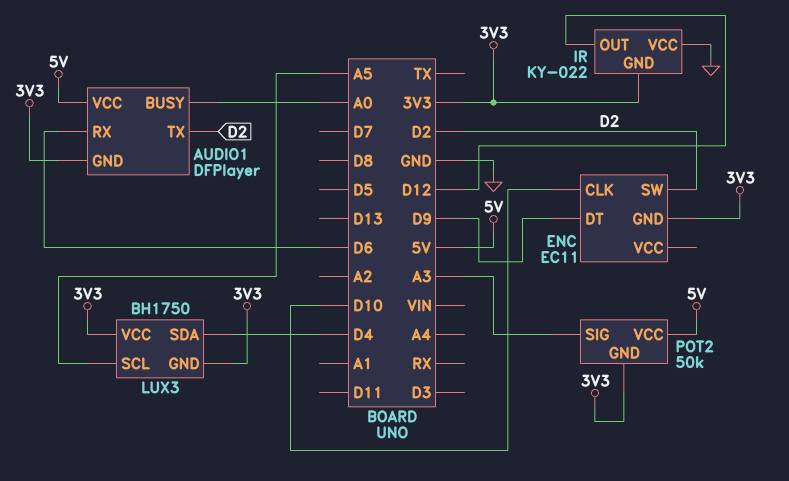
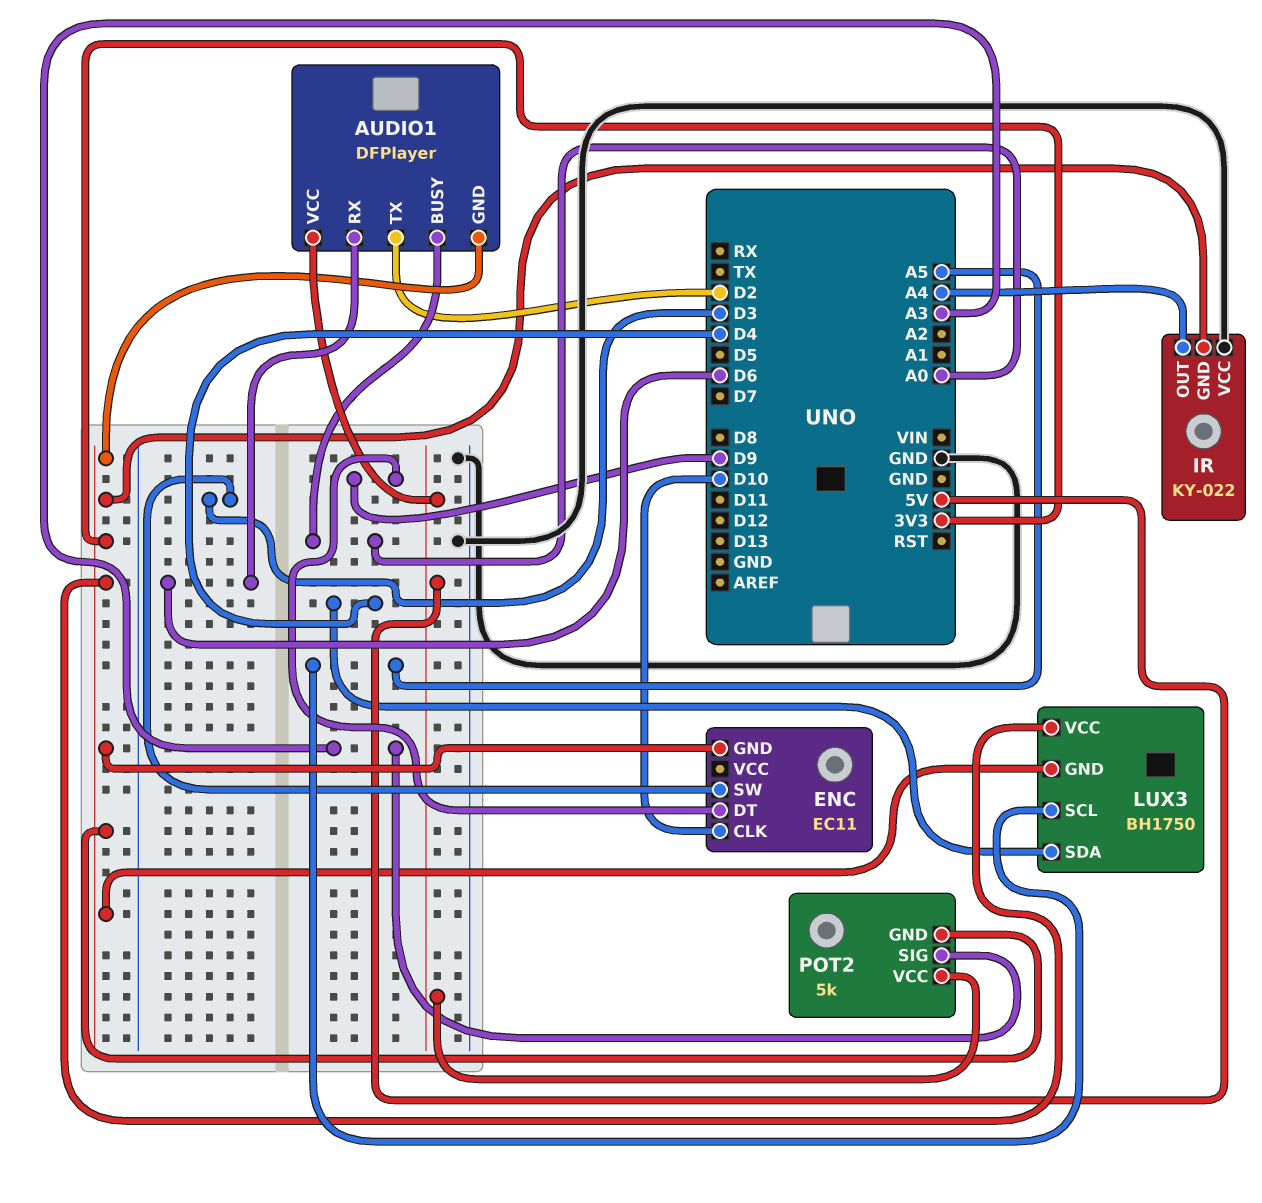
ENC pin SW: D2 -> D3
IR pin OUT: D12 -> A4
POT2: 50k -> 5k

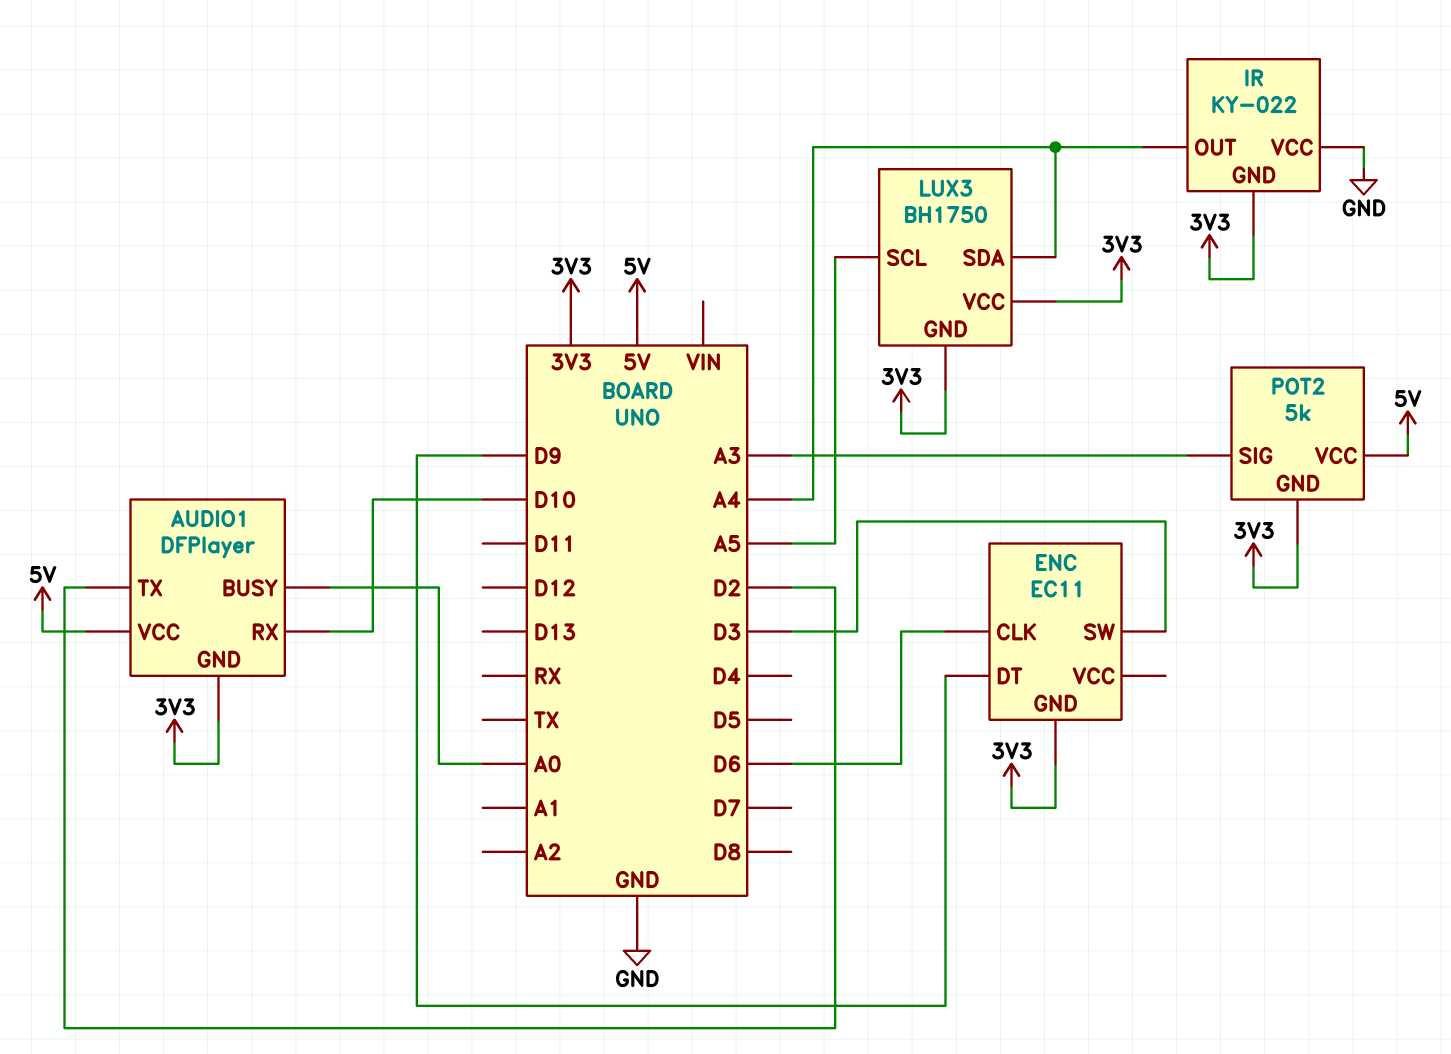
AUDIO1 pin RX: D6 -> D10
ENC pin CLK: D10 -> D6
LUX3 pin SDA: D4 -> A4

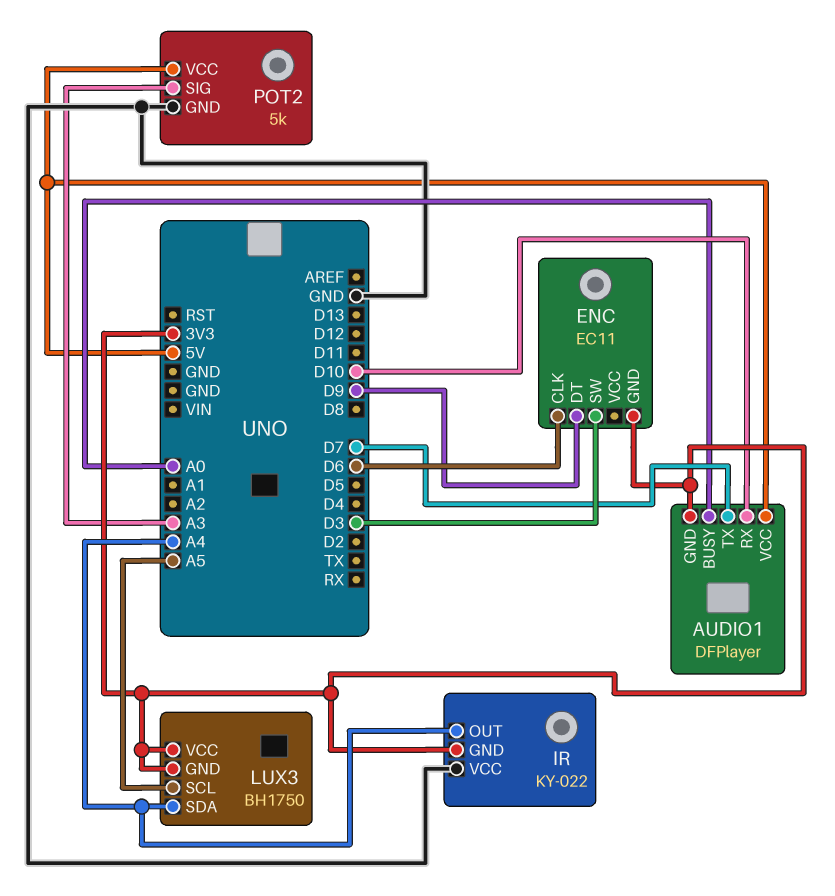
AUDIO1 pin TX: D2 -> D7
POT2 pin GND: 3V3 -> GND

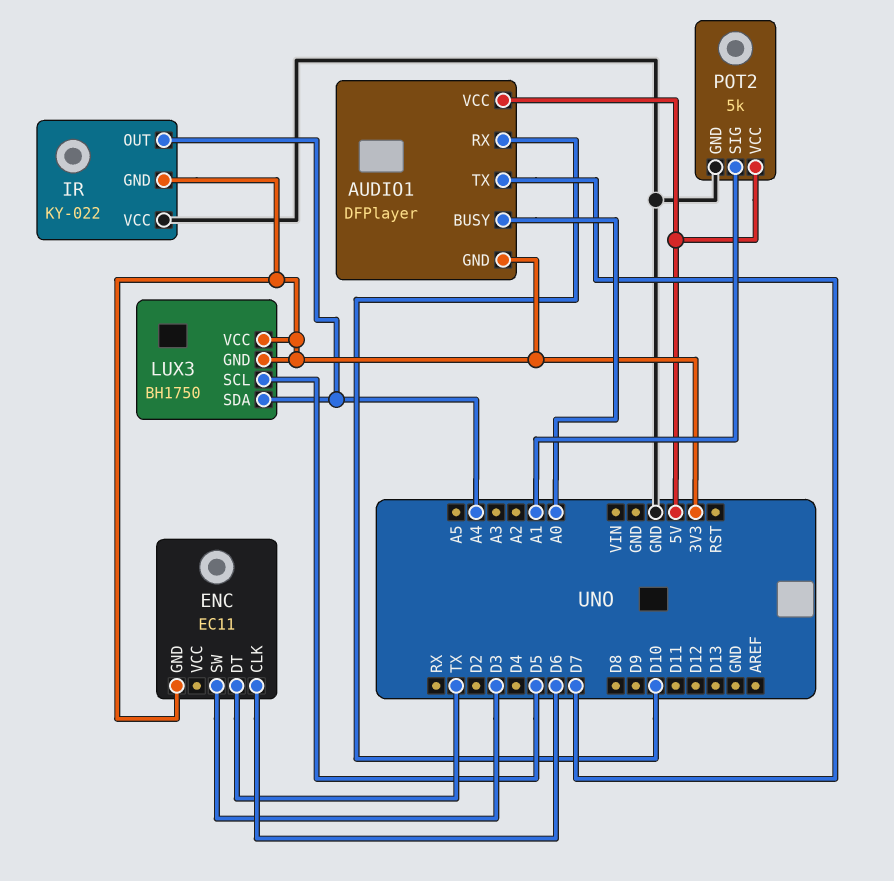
ENC pin DT: D9 -> TX
LUX3 pin SCL: A5 -> D5
POT2 pin SIG: A3 -> A1

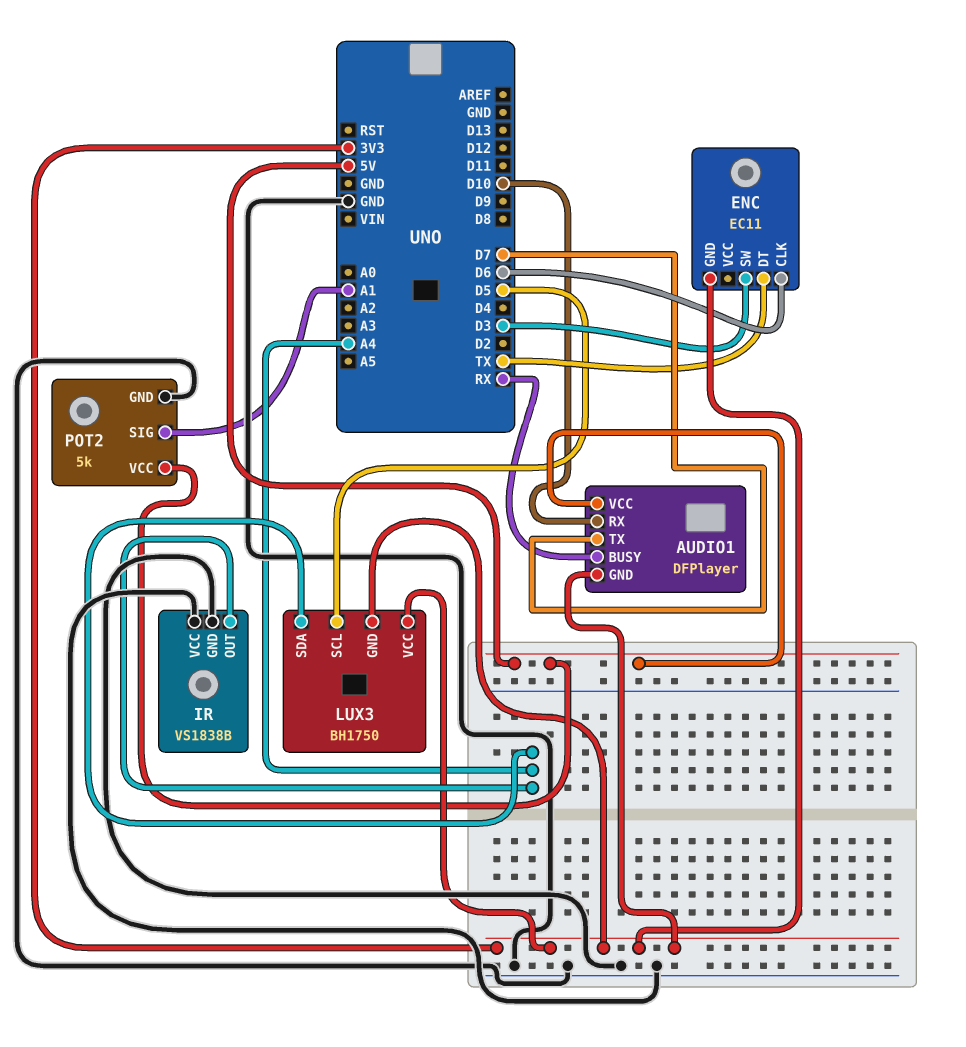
AUDIO1 pin BUSY: A0 -> RX
IR: KY-022 -> VS1838B
IR pin GND: 3V3 -> GND

